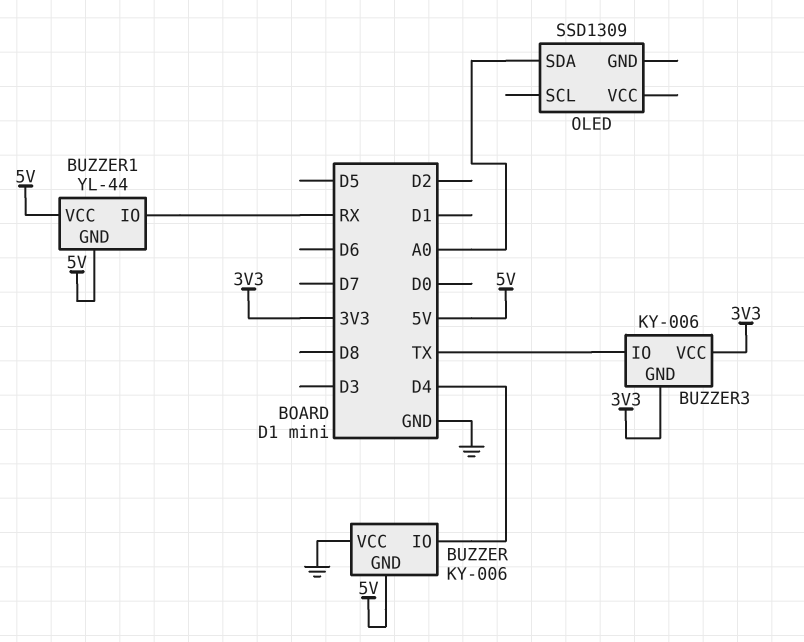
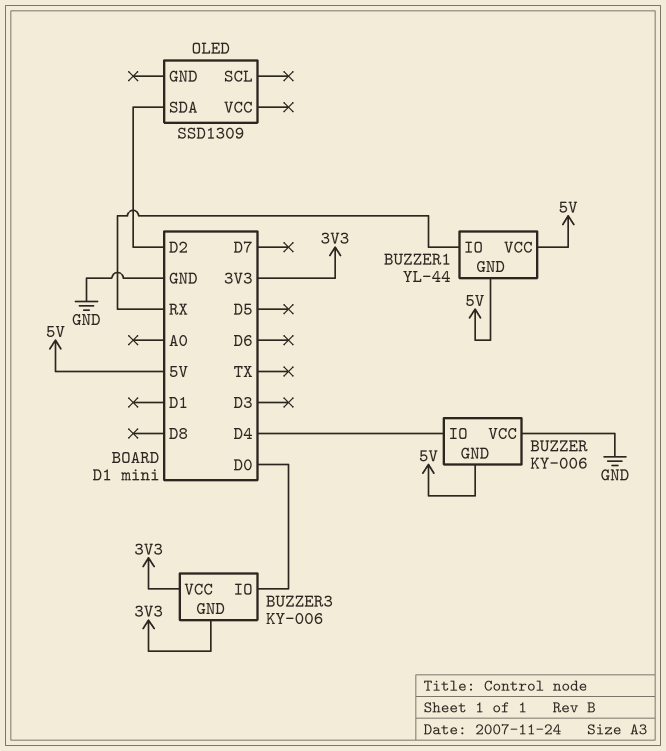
BUZZER3 pin IO: TX -> D0
OLED pin SDA: A0 -> D2

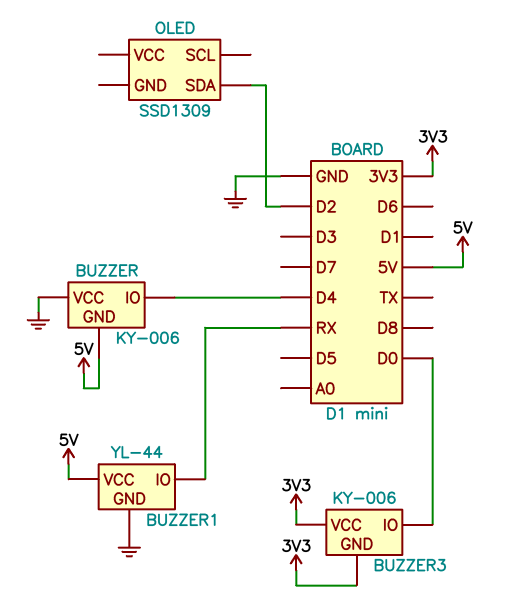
BUZZER1 pin GND: 5V -> GND

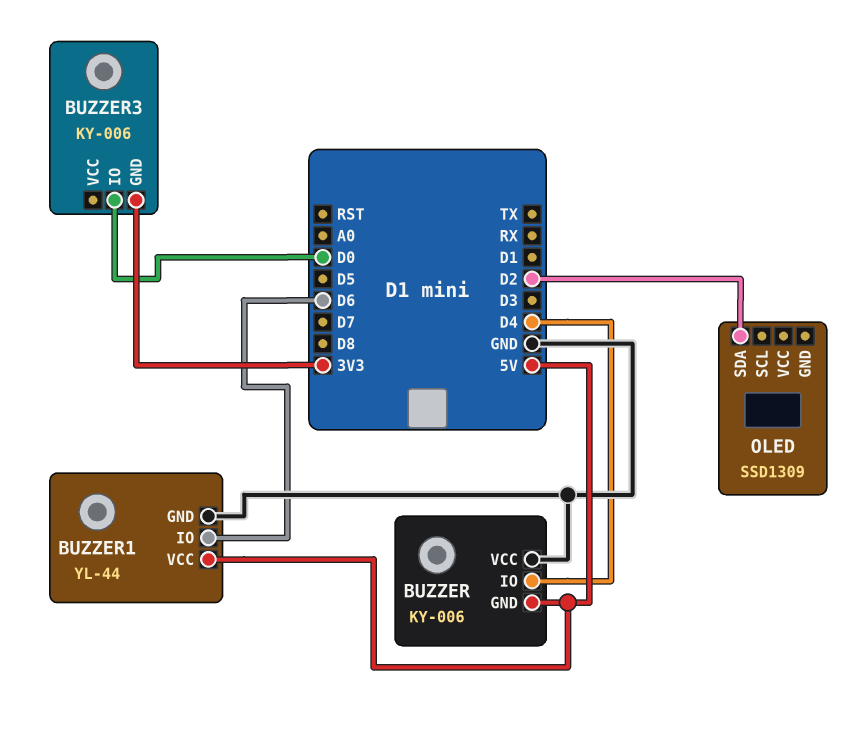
BUZZER1 pin IO: RX -> D6
BUZZER3 pin VCC: 3V3 -> none

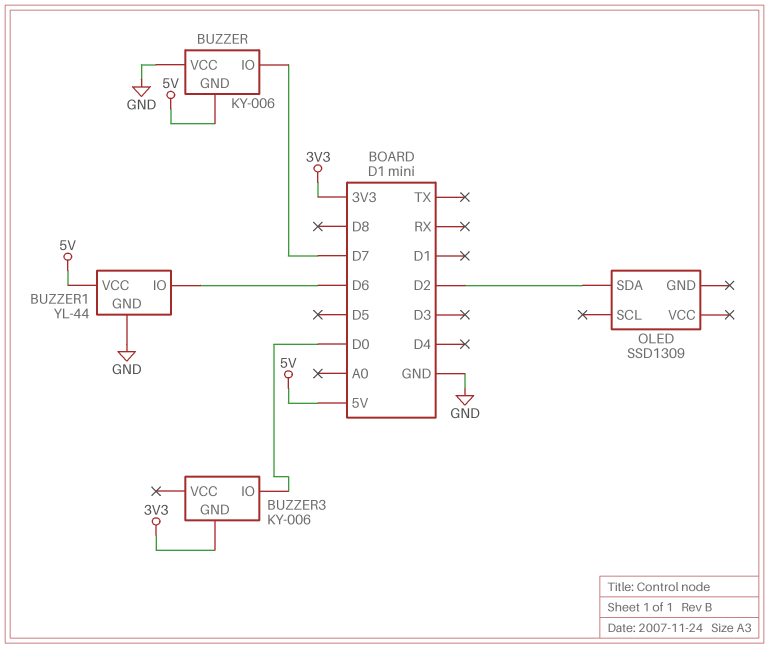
BUZZER pin IO: D4 -> D7

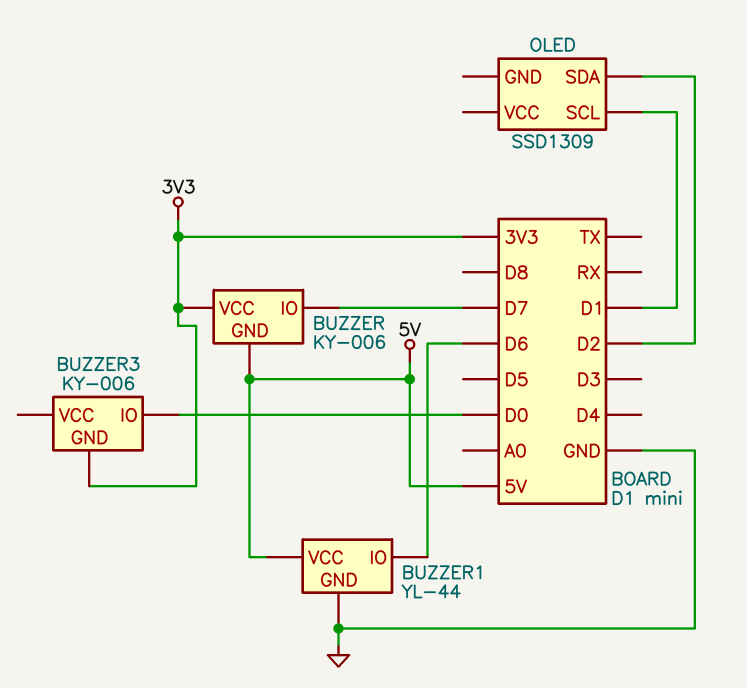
BUZZER pin VCC: GND -> 3V3
OLED pin SCL: none -> D1

